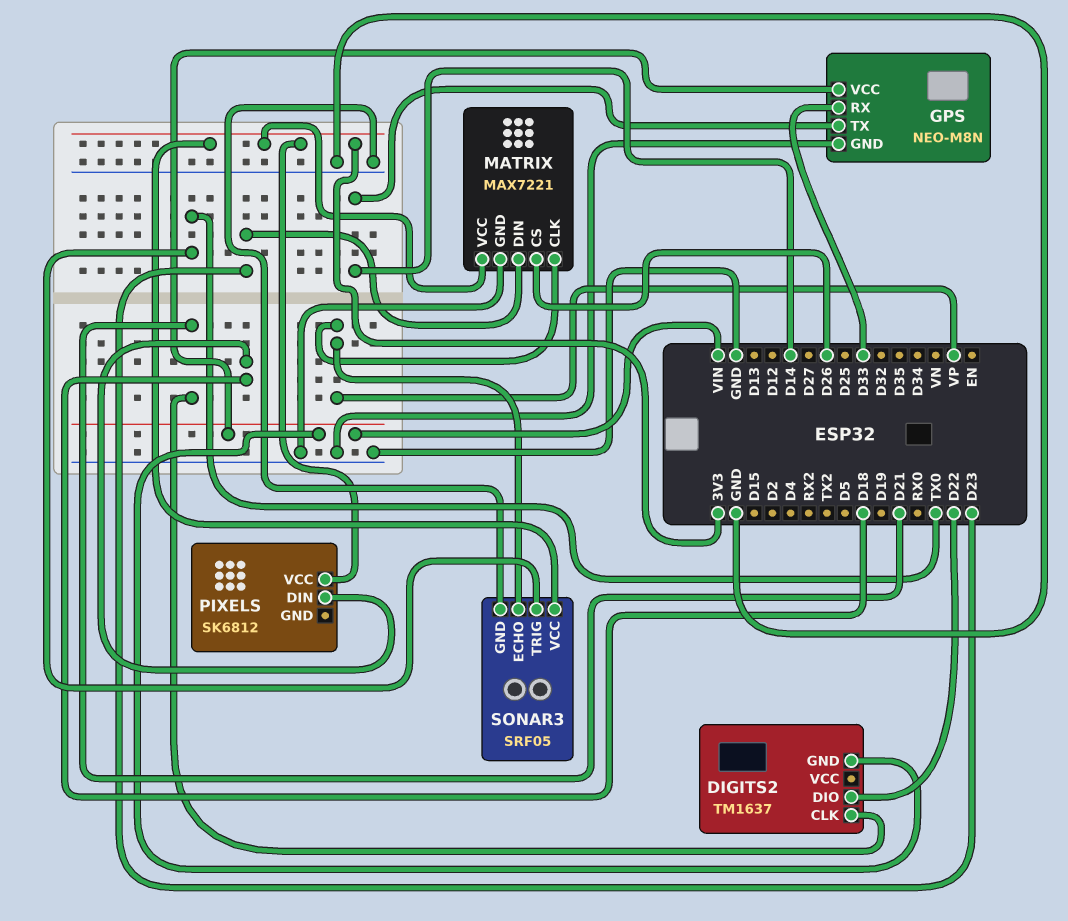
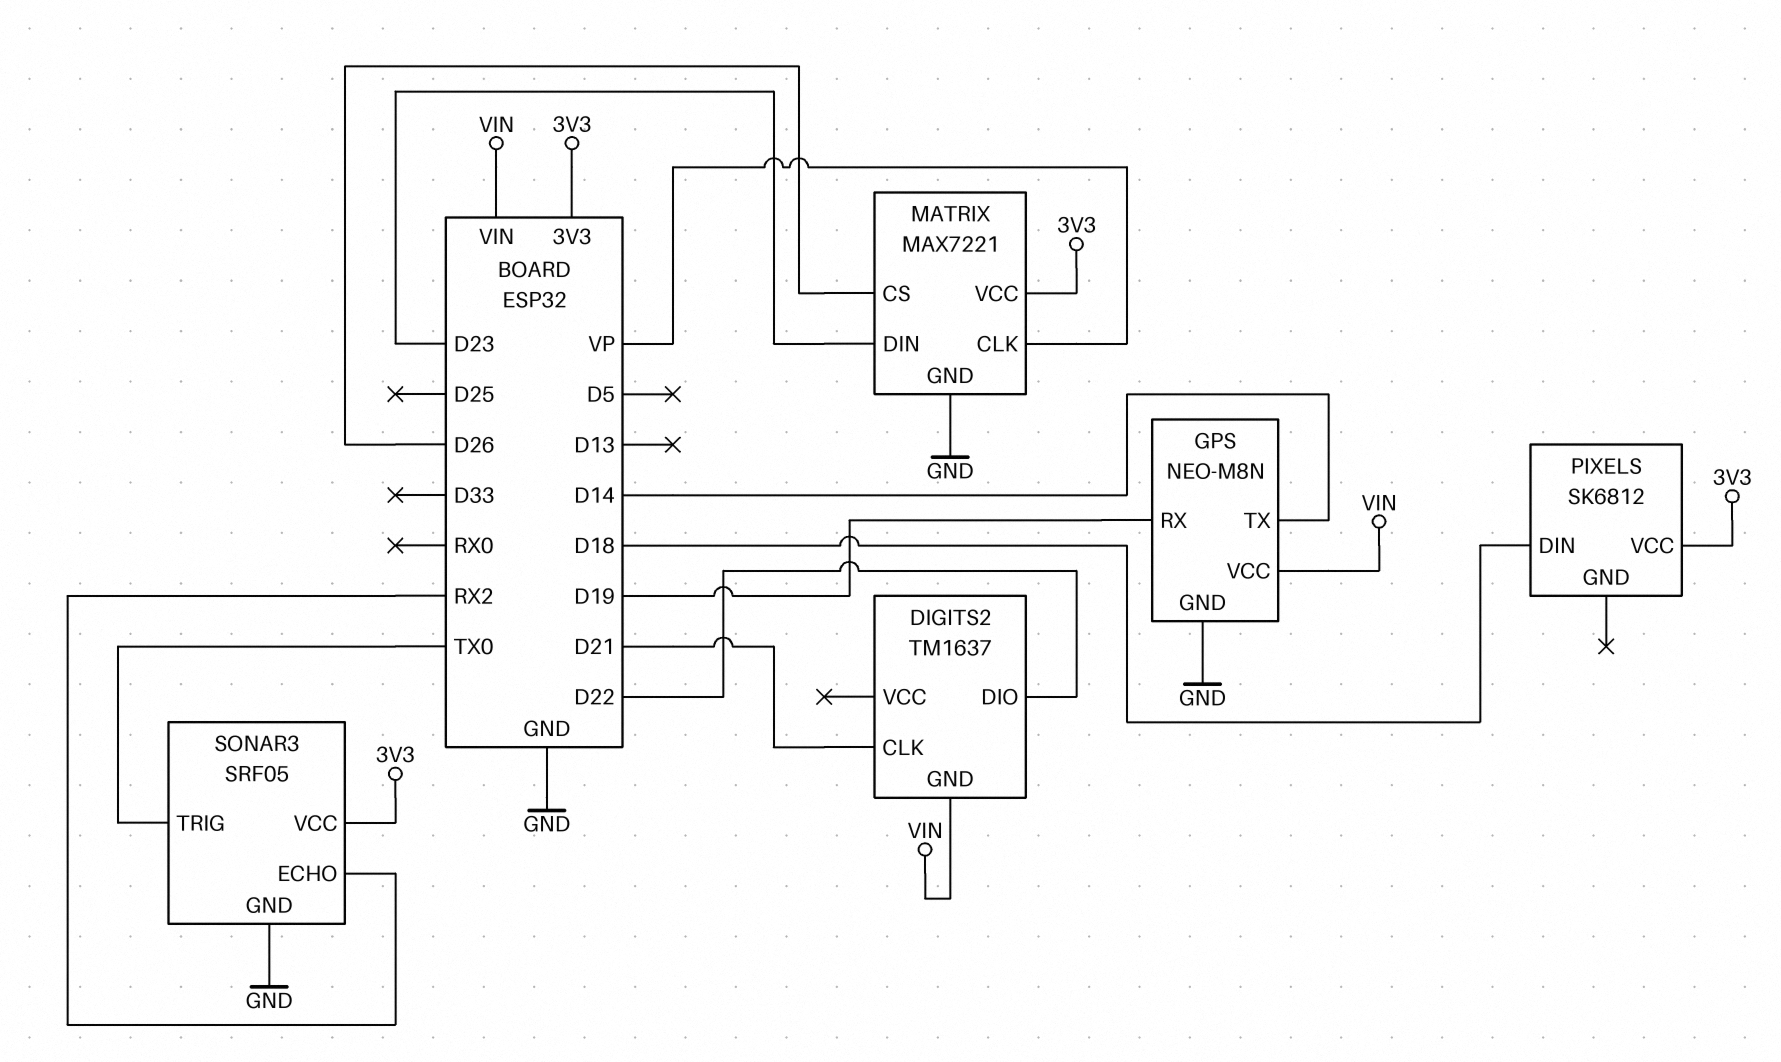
GPS pin RX: D33 -> D19
SONAR3 pin ECHO: VP -> RX2

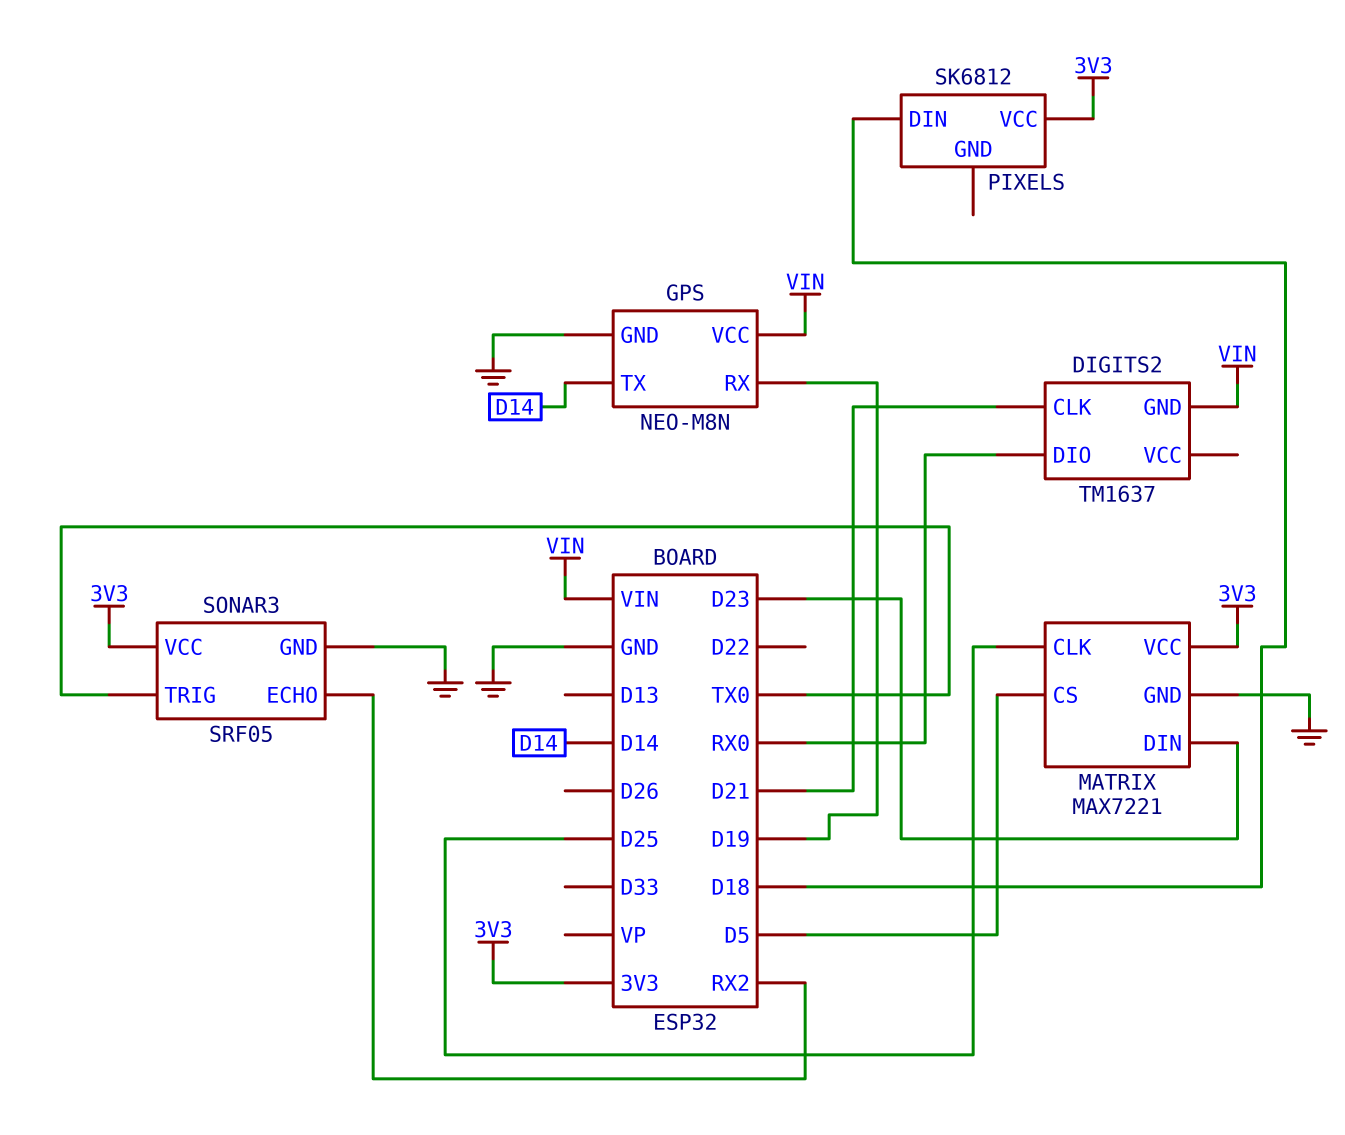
DIGITS2 pin DIO: D22 -> RX0
MATRIX pin CLK: VP -> D25
MATRIX pin CS: D26 -> D5

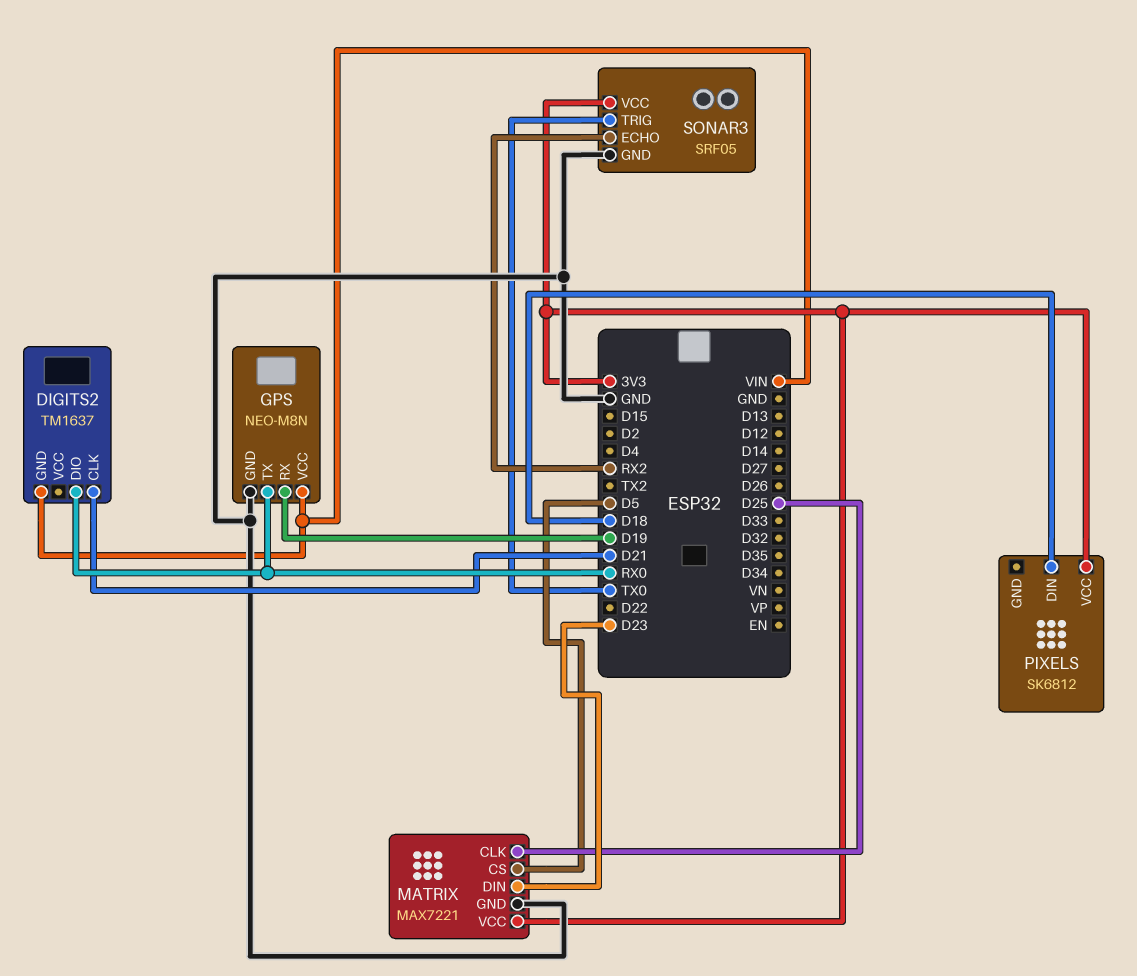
GPS pin TX: D14 -> RX0

